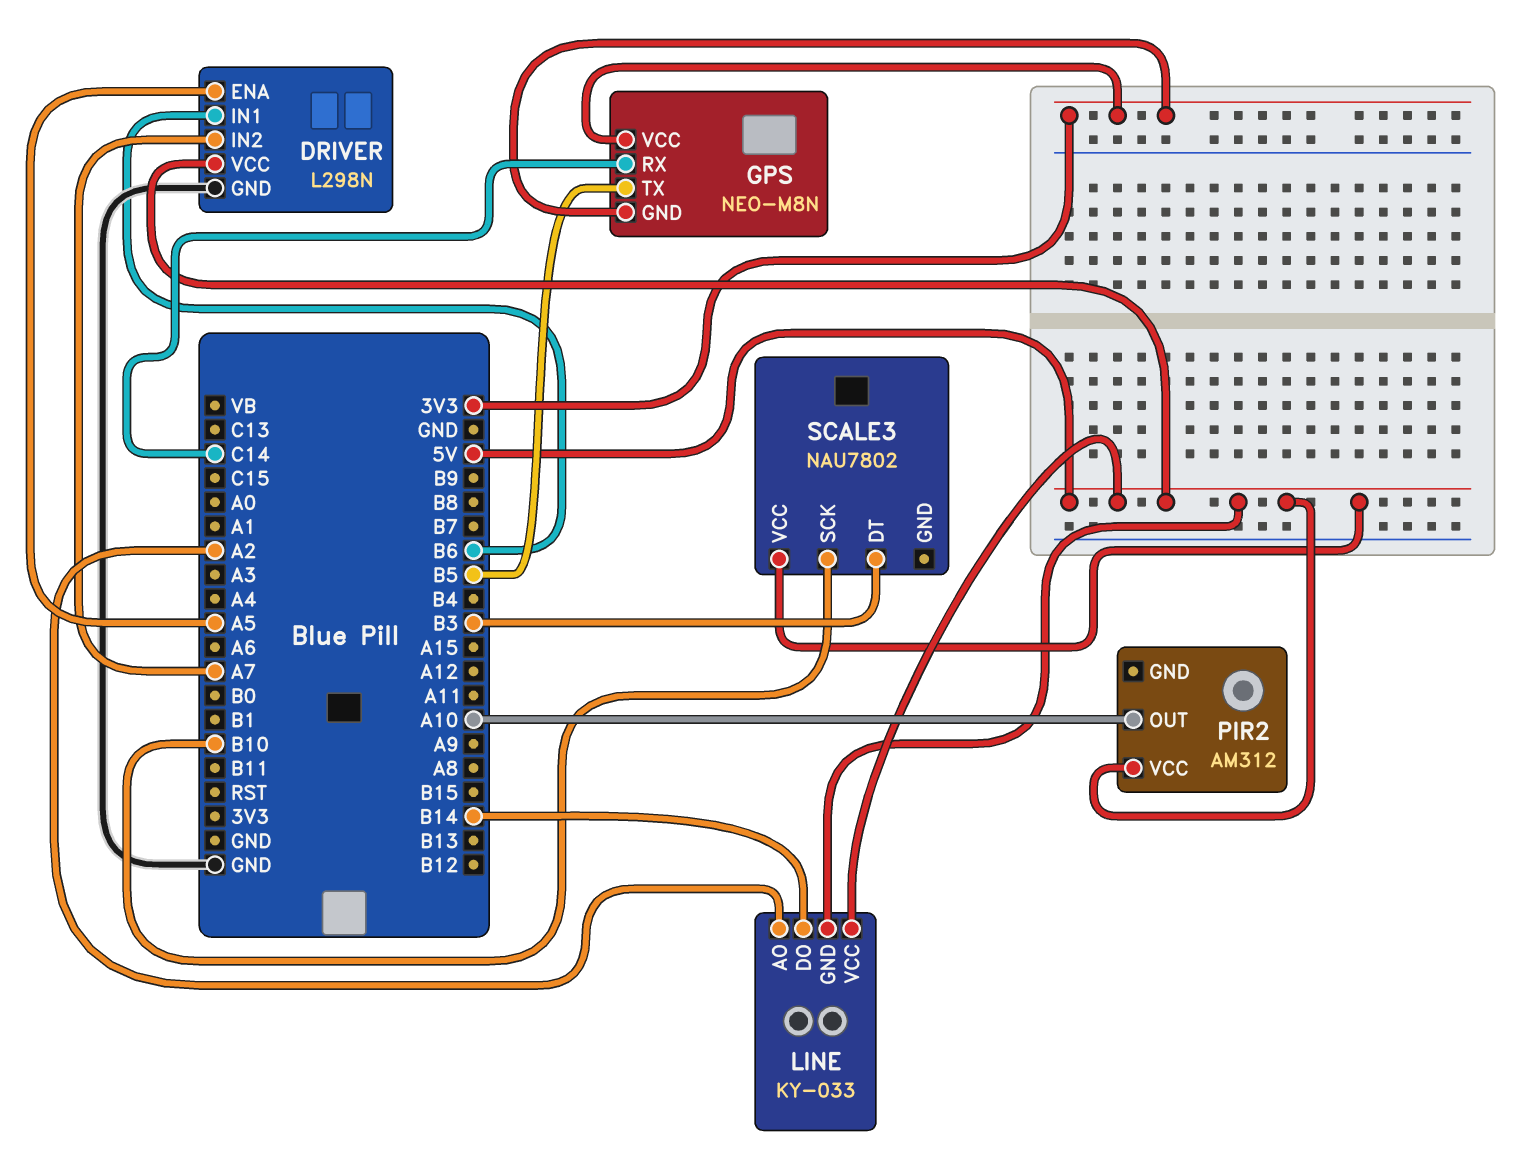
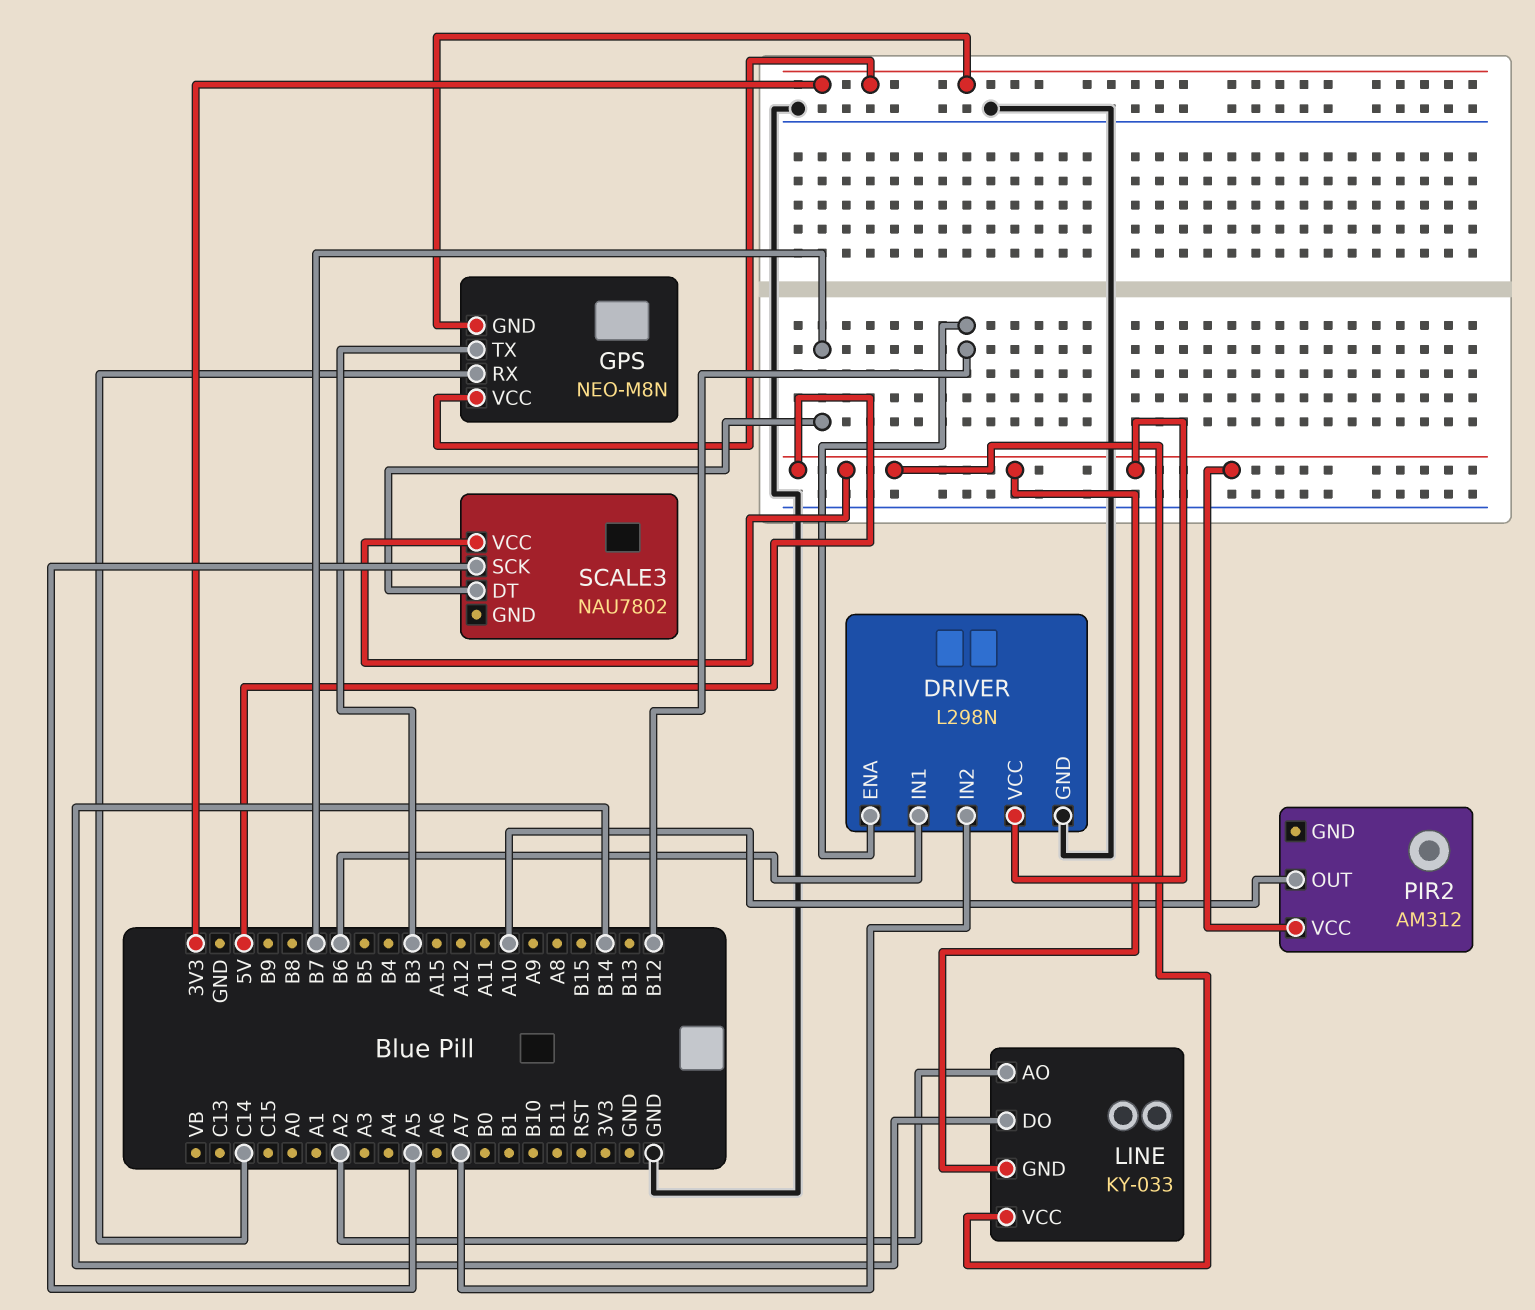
DRIVER pin ENA: A5 -> B12
GPS pin TX: B5 -> B3
SCALE3 pin DT: B3 -> B7
SCALE3 pin SCK: B10 -> A5

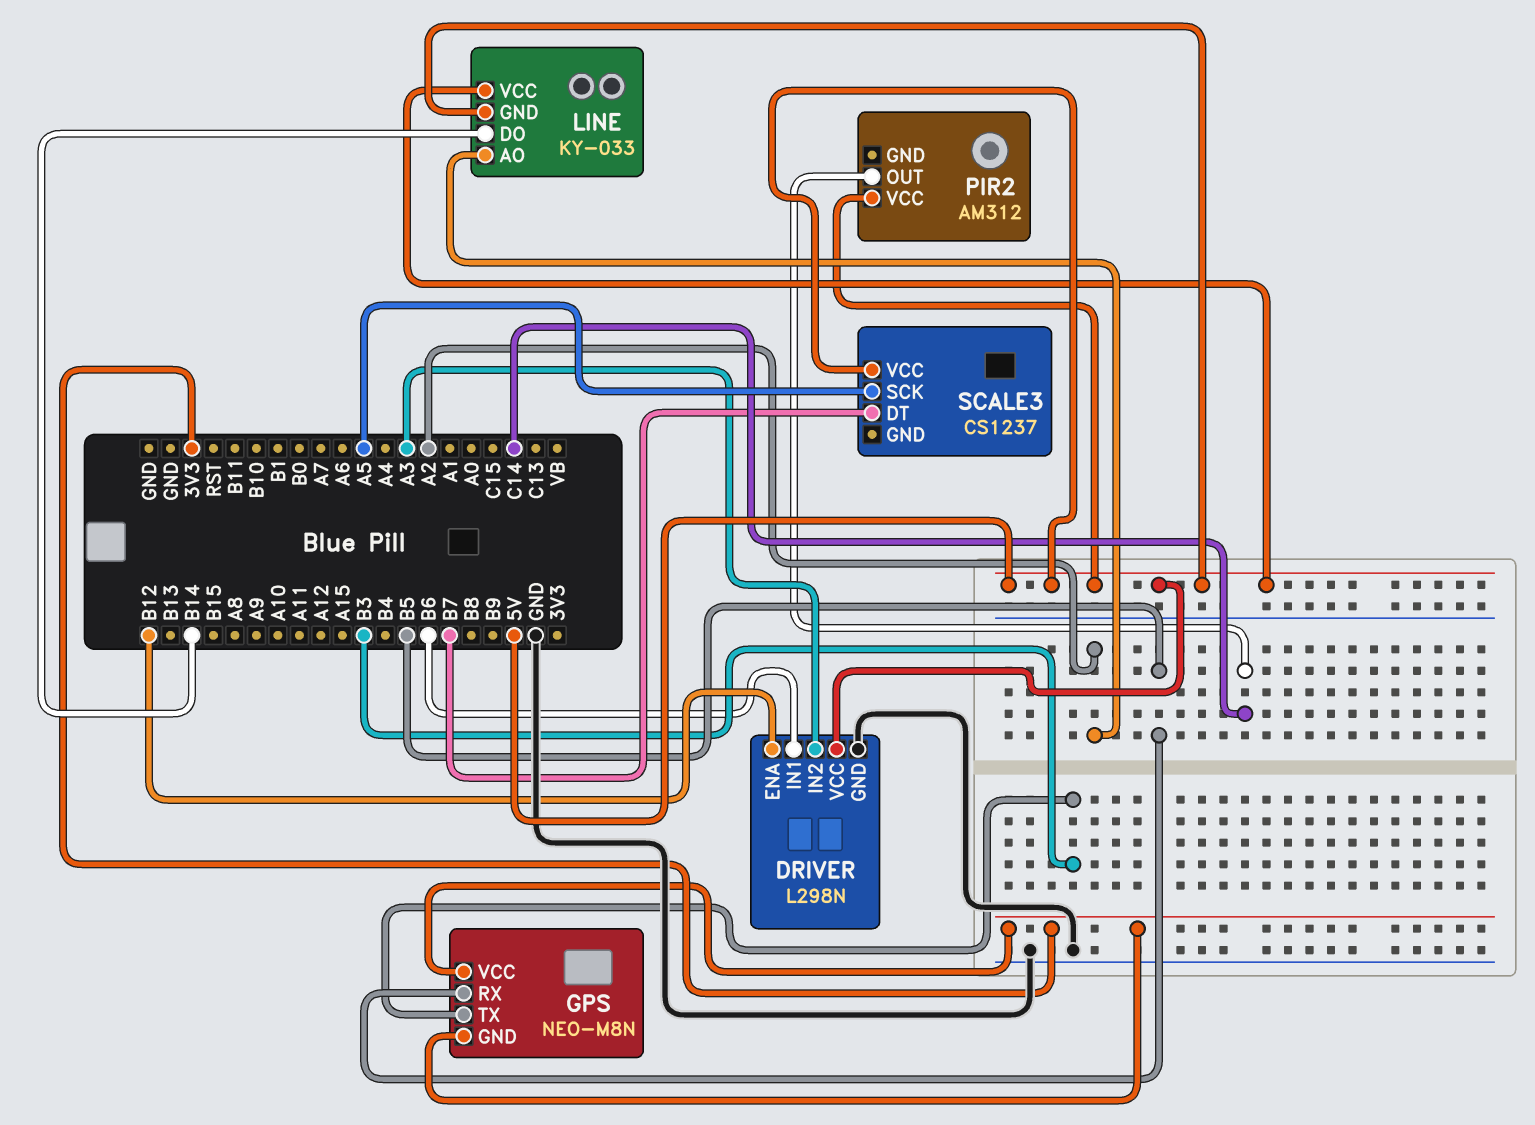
DRIVER pin IN2: A7 -> A3
GPS pin RX: C14 -> B5
PIR2 pin OUT: A10 -> C14
SCALE3: NAU7802 -> CS1237

